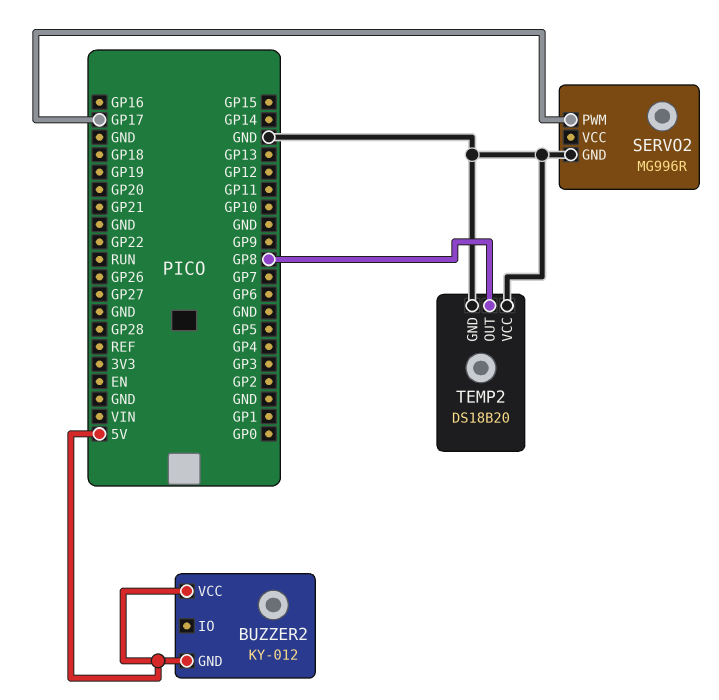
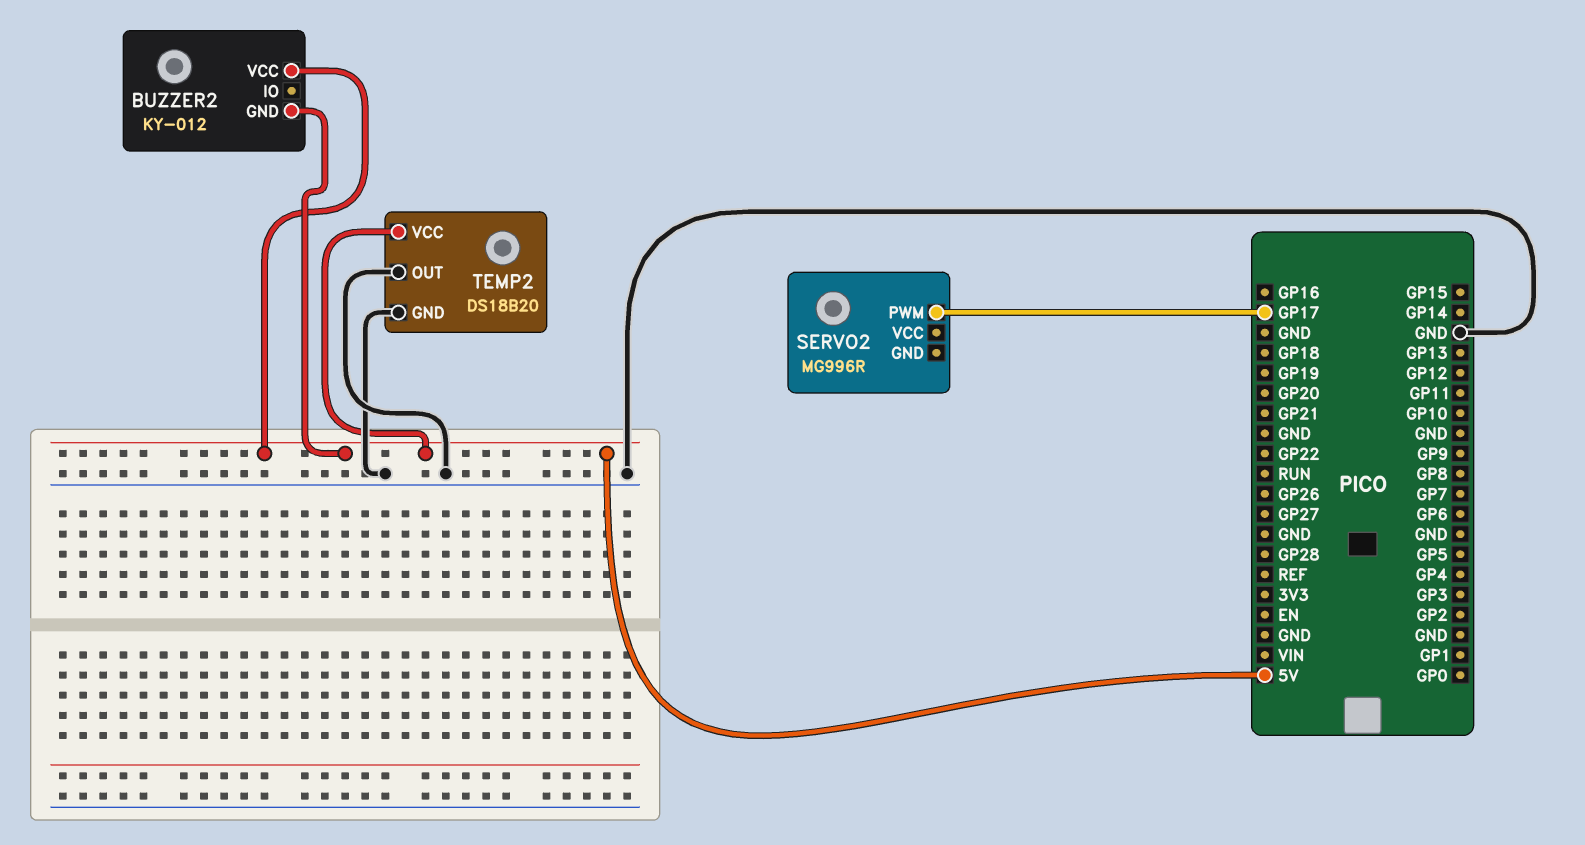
SERVO2 pin GND: GND -> none
TEMP2 pin OUT: GP8 -> GND
TEMP2 pin VCC: GND -> 5V

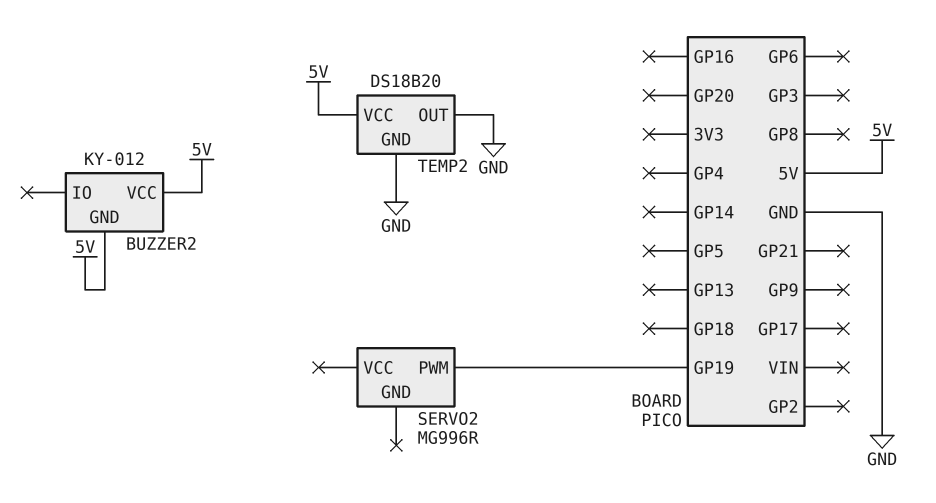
SERVO2 pin PWM: GP17 -> GP19

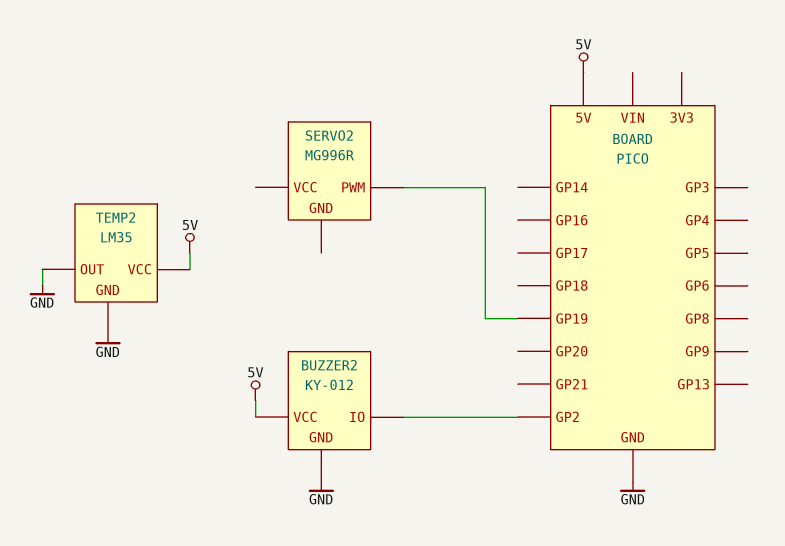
BUZZER2 pin GND: 5V -> GND
BUZZER2 pin IO: none -> GP2
TEMP2: DS18B20 -> LM35

